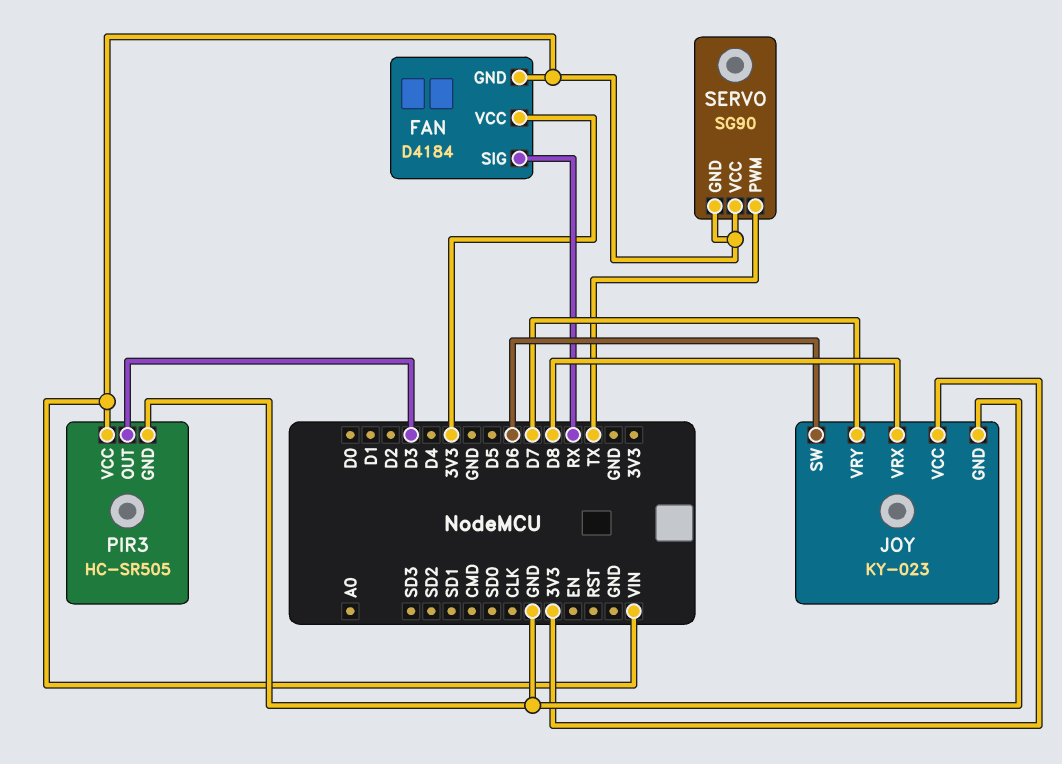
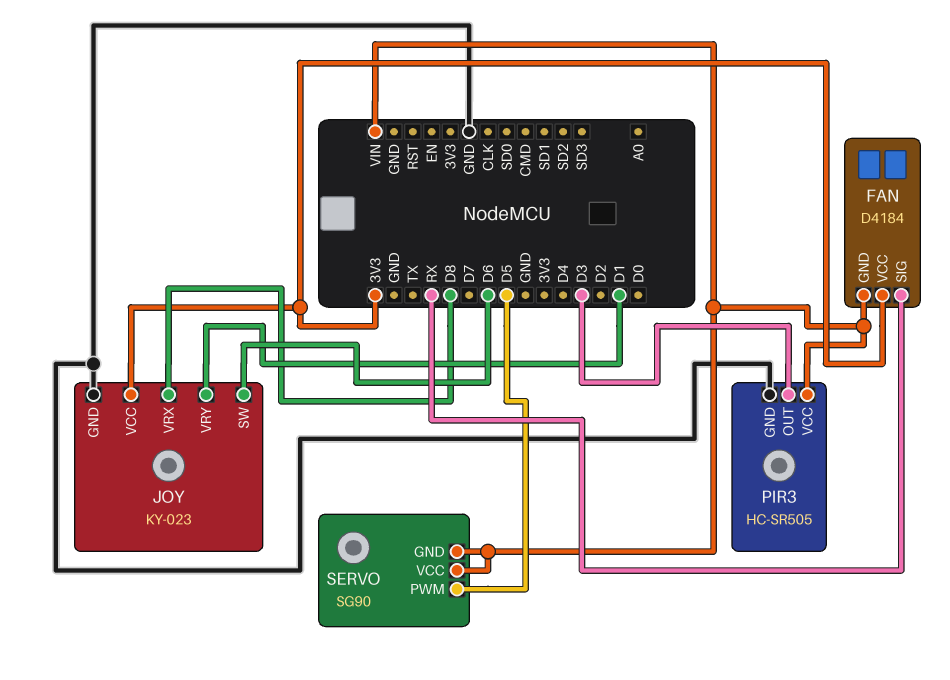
JOY pin VRY: D7 -> D1
SERVO pin PWM: TX -> D5

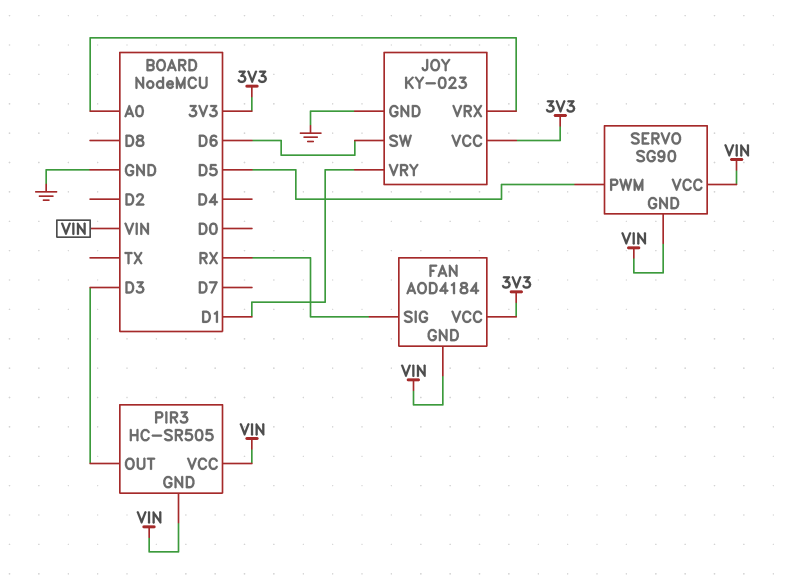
FAN: D4184 -> AOD4184
JOY pin VRX: D8 -> A0
PIR3 pin GND: GND -> VIN

